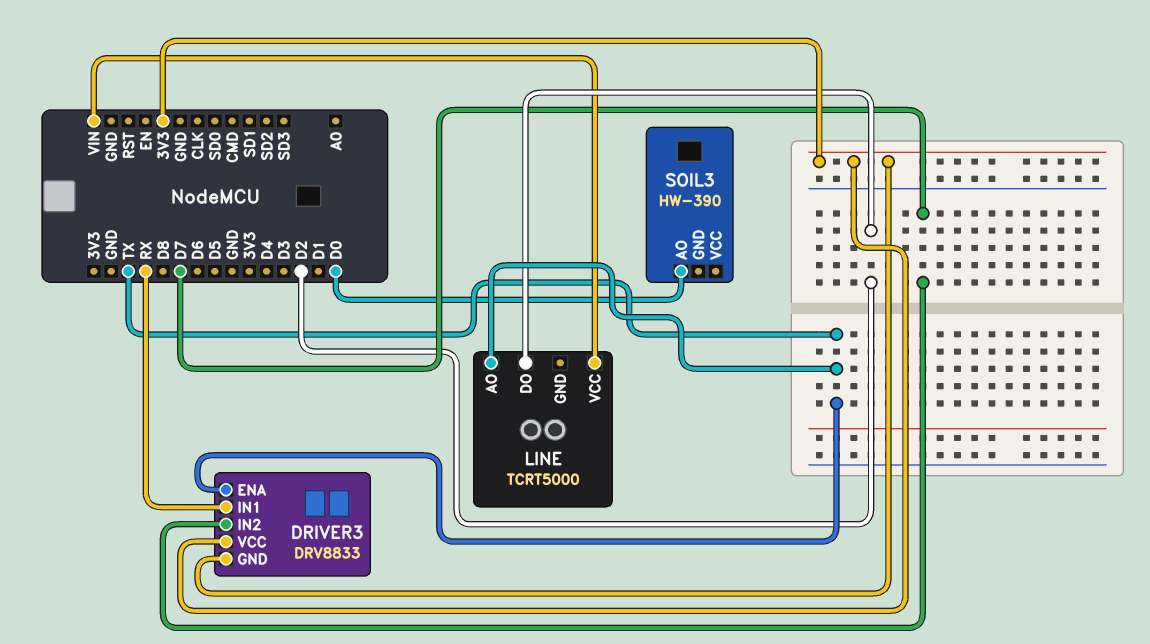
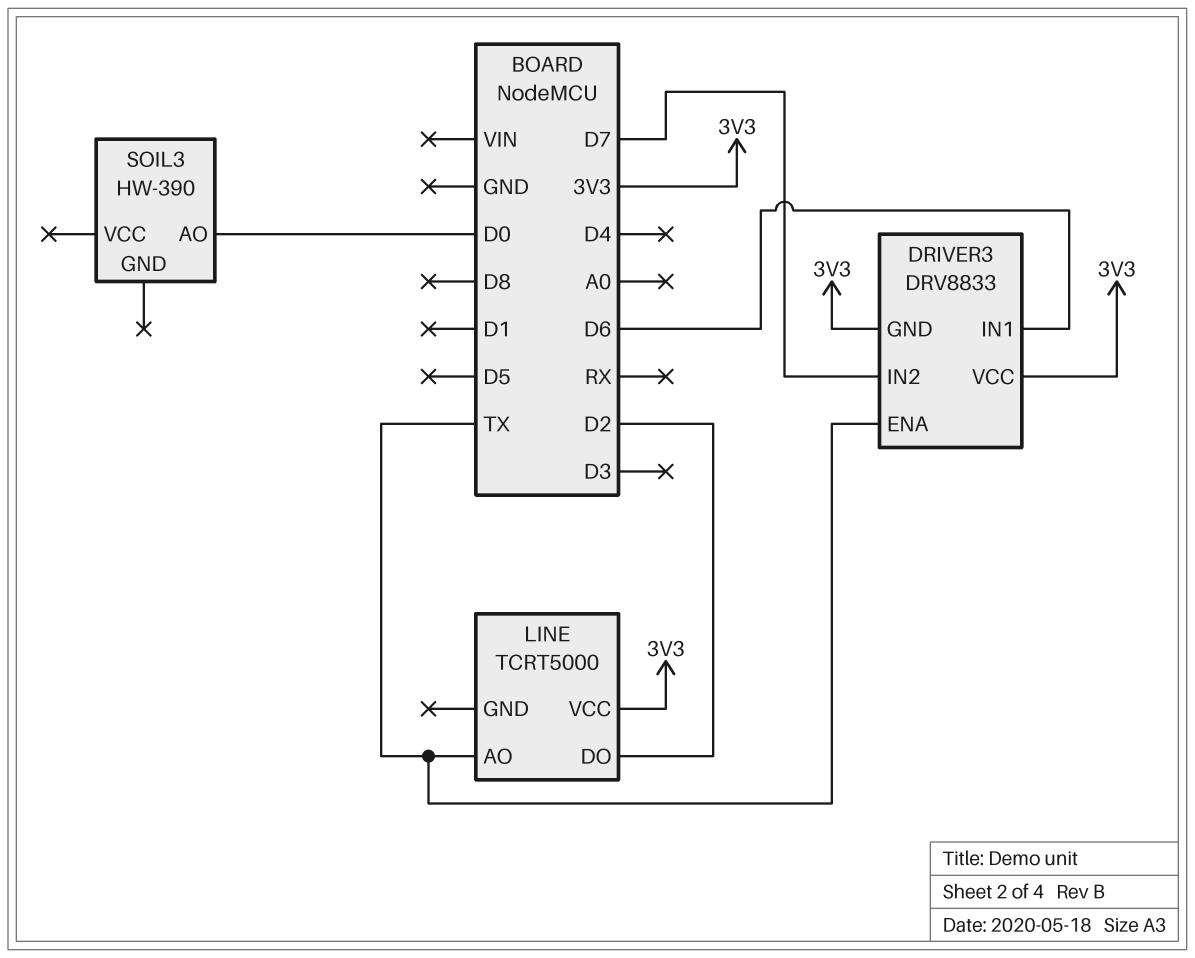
DRIVER3 pin IN1: RX -> D6
LINE pin VCC: VIN -> 3V3

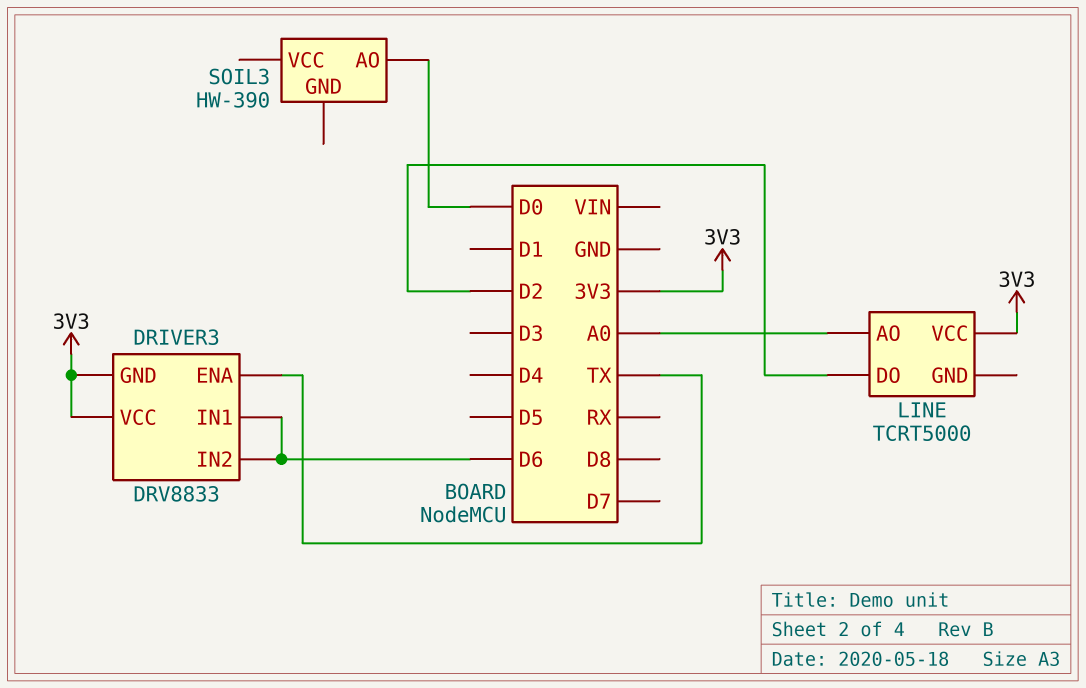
DRIVER3 pin IN2: D7 -> D6
LINE pin AO: TX -> A0

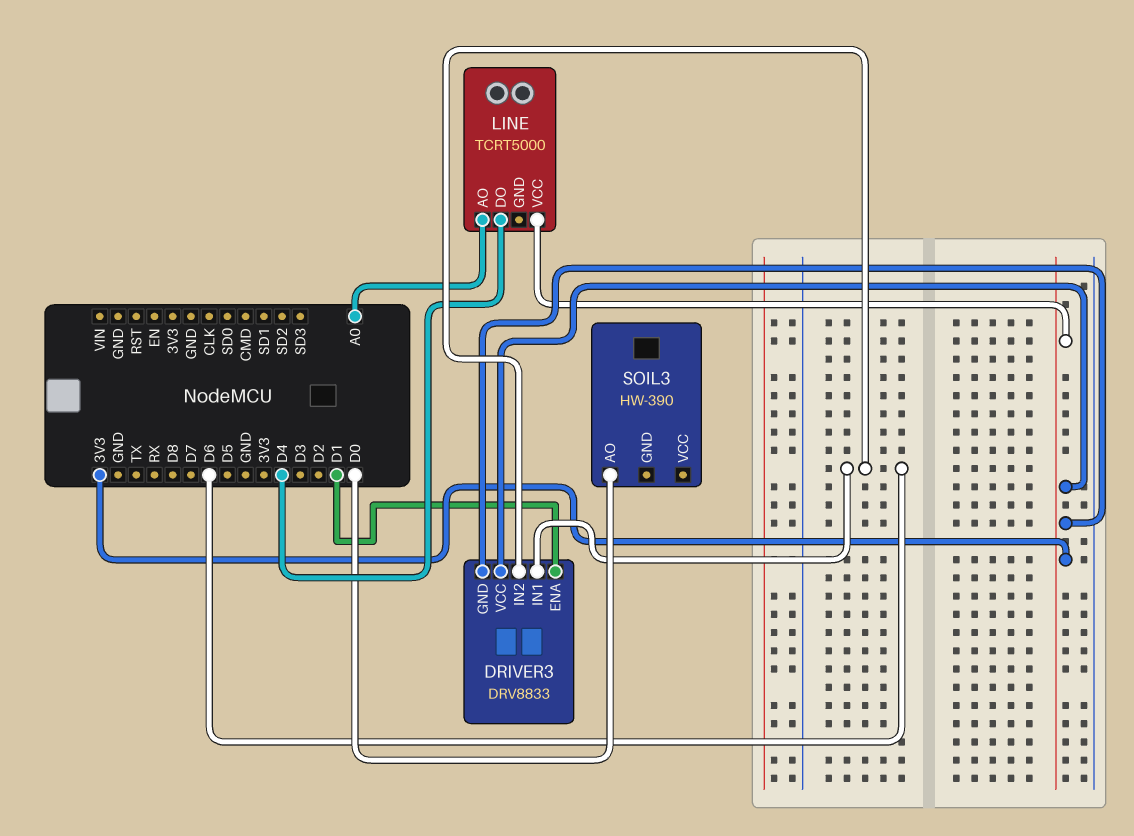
DRIVER3 pin ENA: TX -> D1
LINE pin DO: D2 -> D4

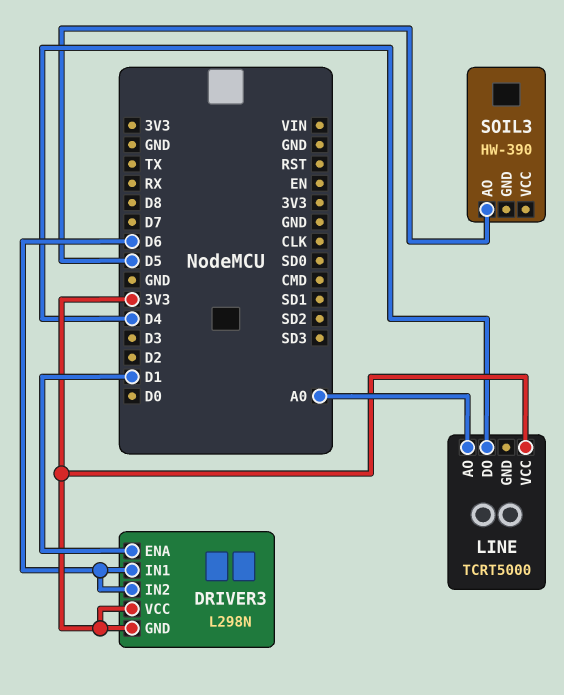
DRIVER3: DRV8833 -> L298N
SOIL3 pin AO: D0 -> D5

